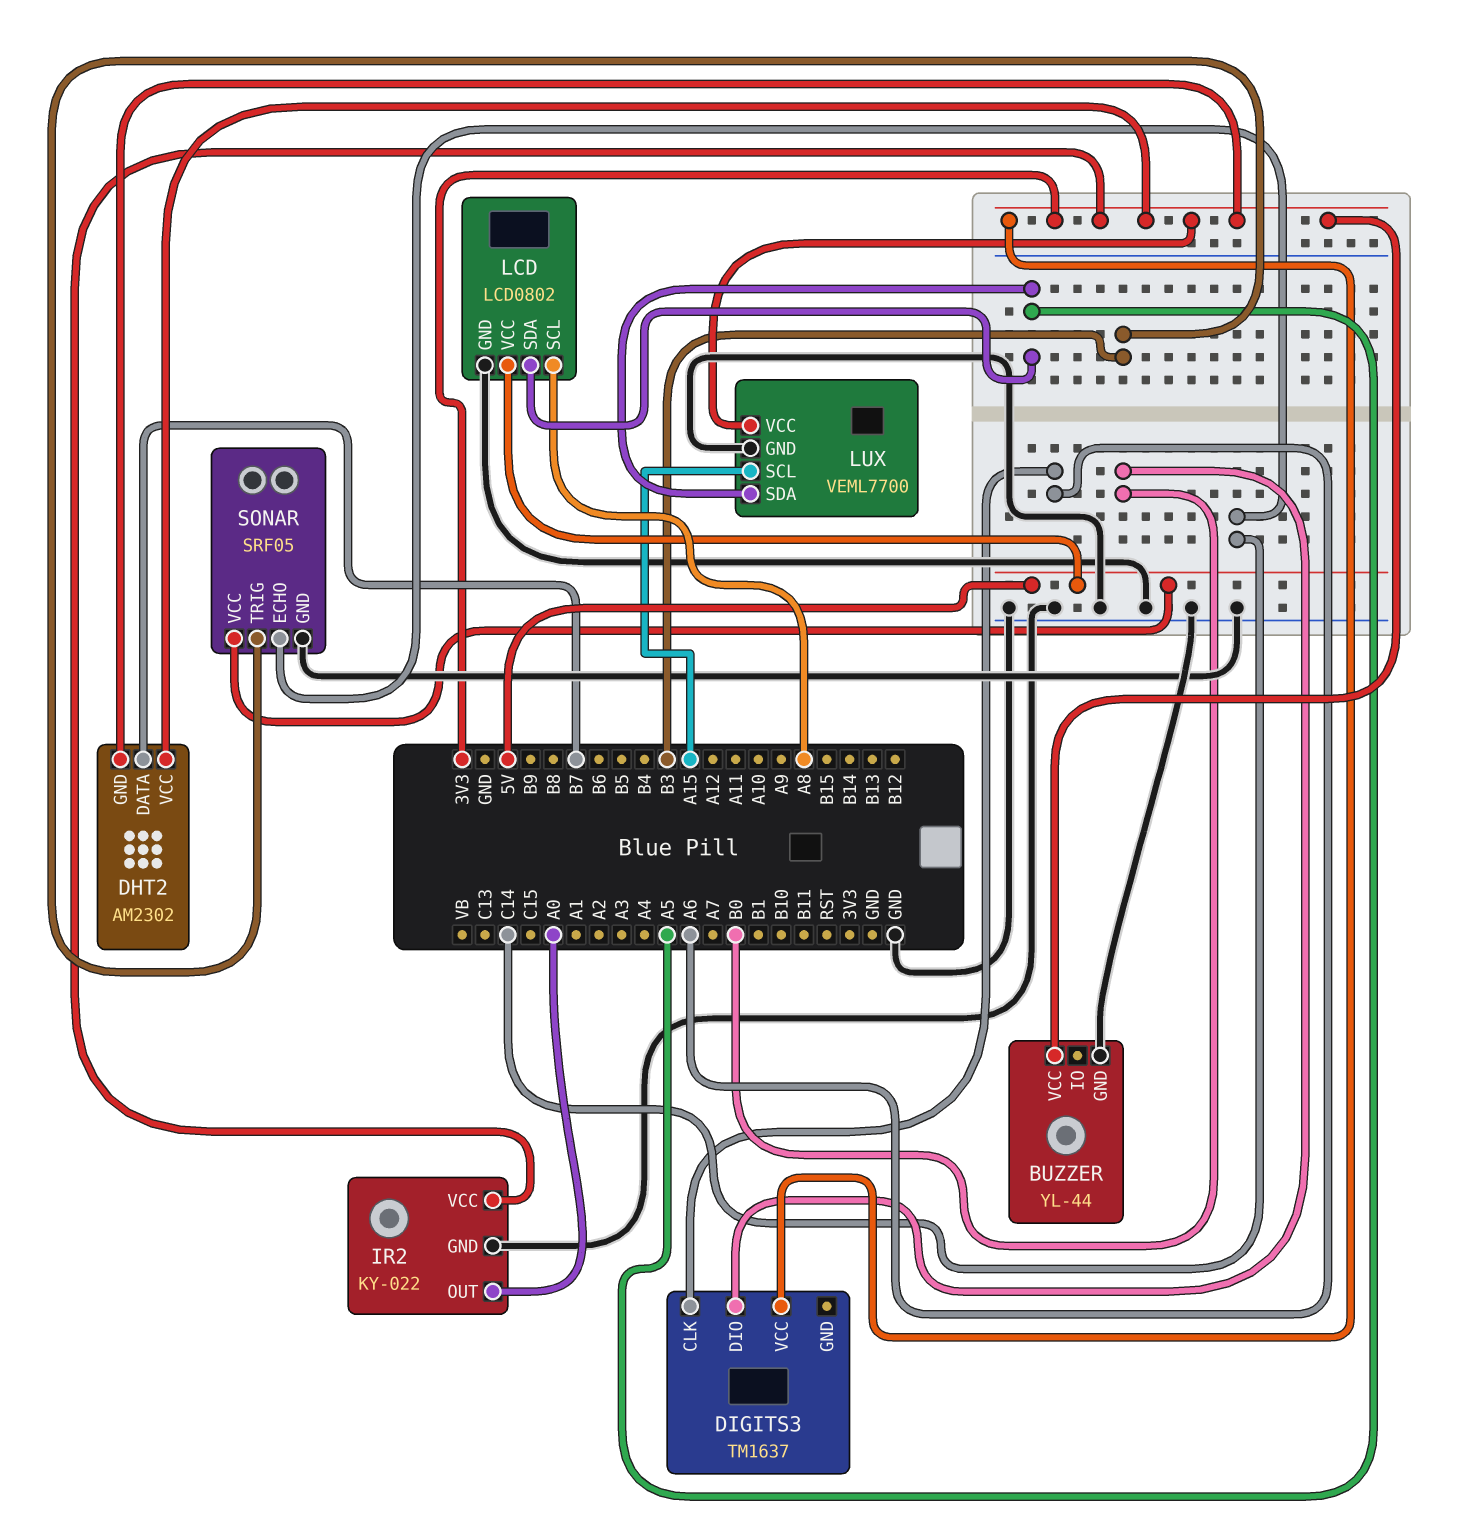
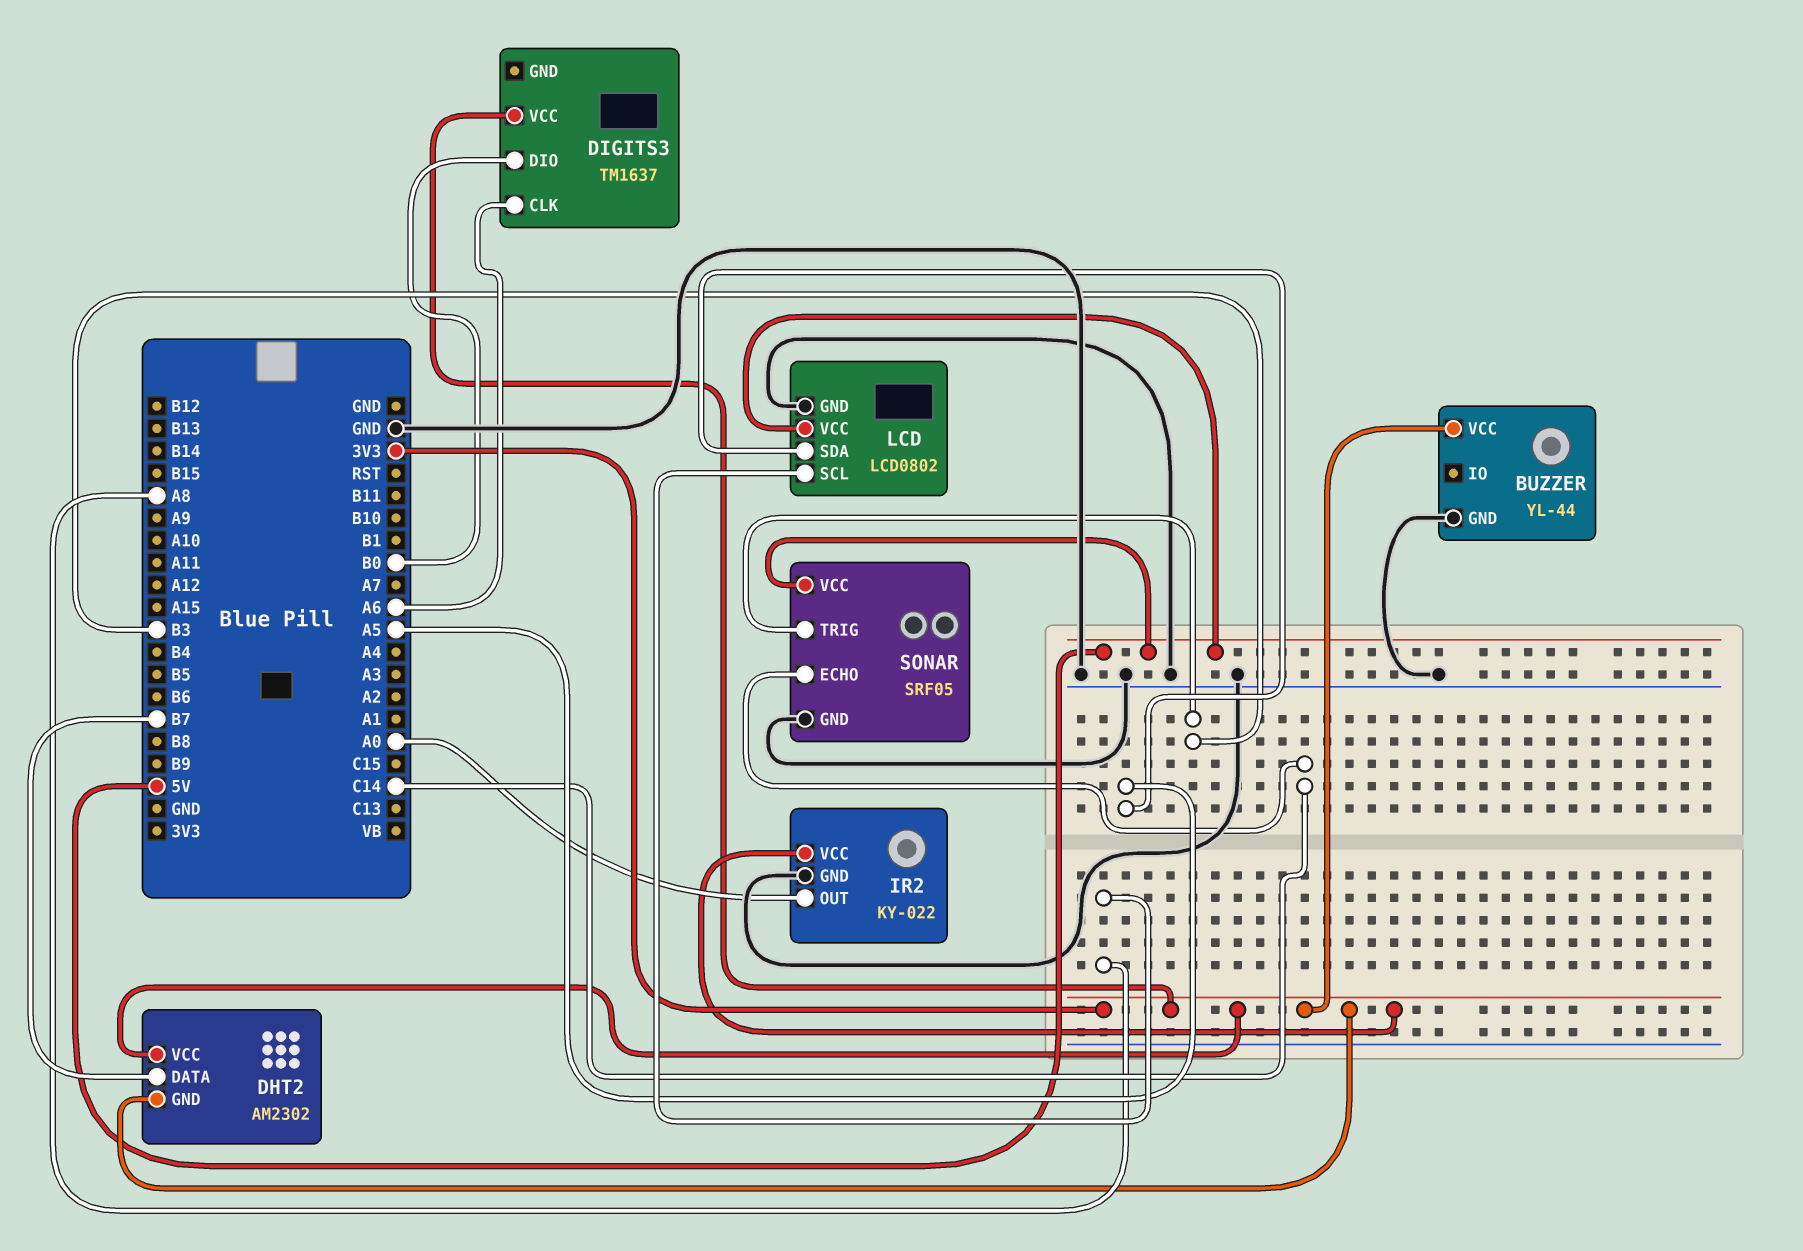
LUX: VEML7700 -> none
LUX pin GND: GND -> none
LUX pin SCL: A15 -> none
LUX pin SDA: A5 -> none
LUX pin VCC: 3V3 -> none

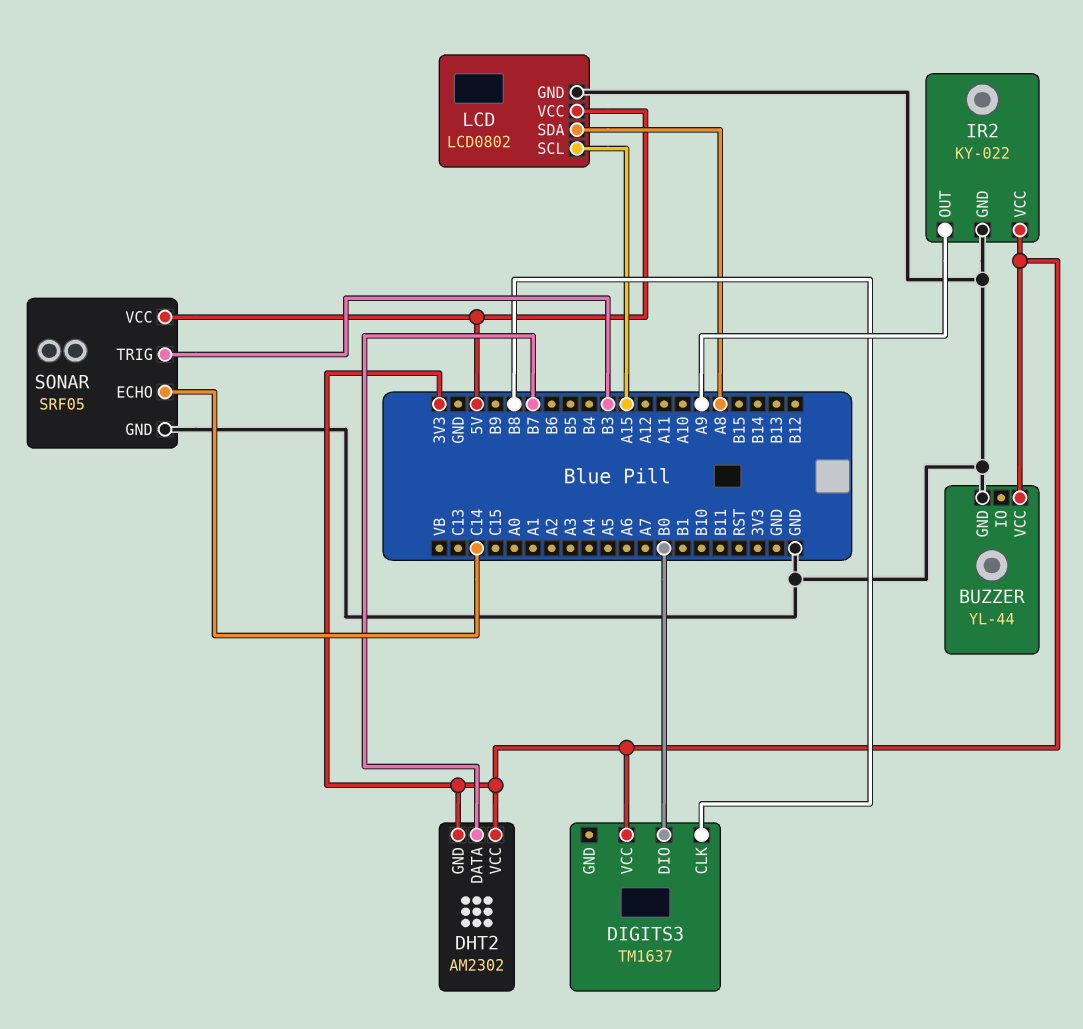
DIGITS3 pin CLK: A6 -> B8
IR2 pin OUT: A0 -> A9
LCD pin SCL: A8 -> A15
LCD pin SDA: A5 -> A8

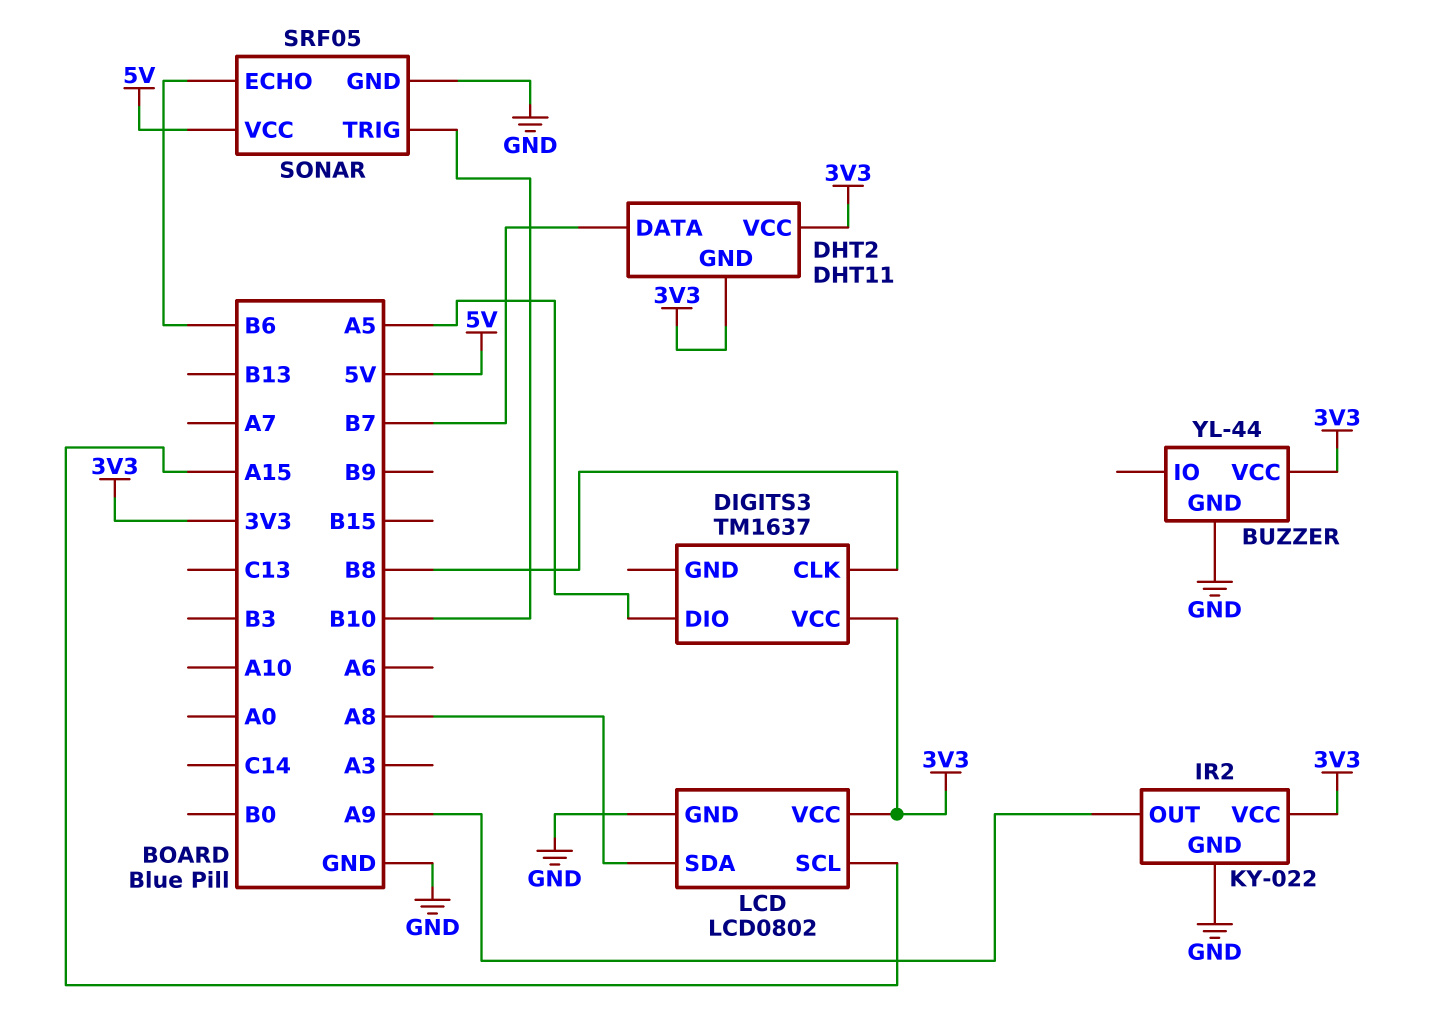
DHT2: AM2302 -> DHT11
DIGITS3 pin DIO: B0 -> A5
LCD pin VCC: 5V -> 3V3
SONAR pin ECHO: C14 -> B6
SONAR pin TRIG: B3 -> B10

